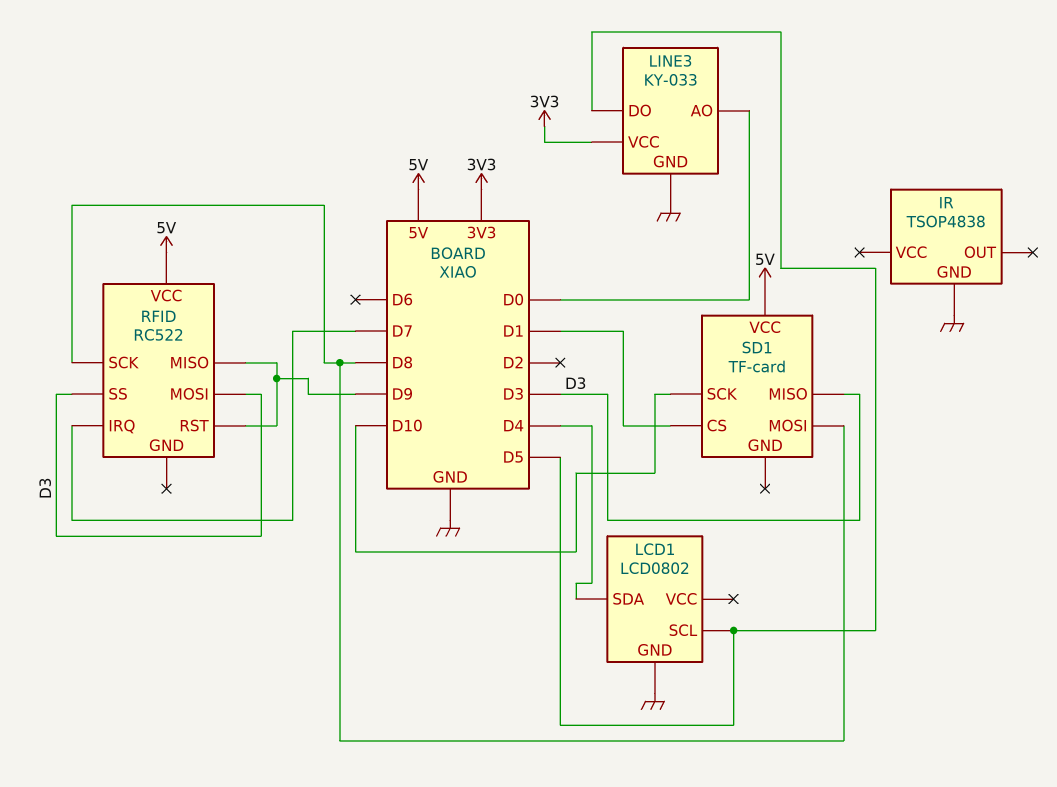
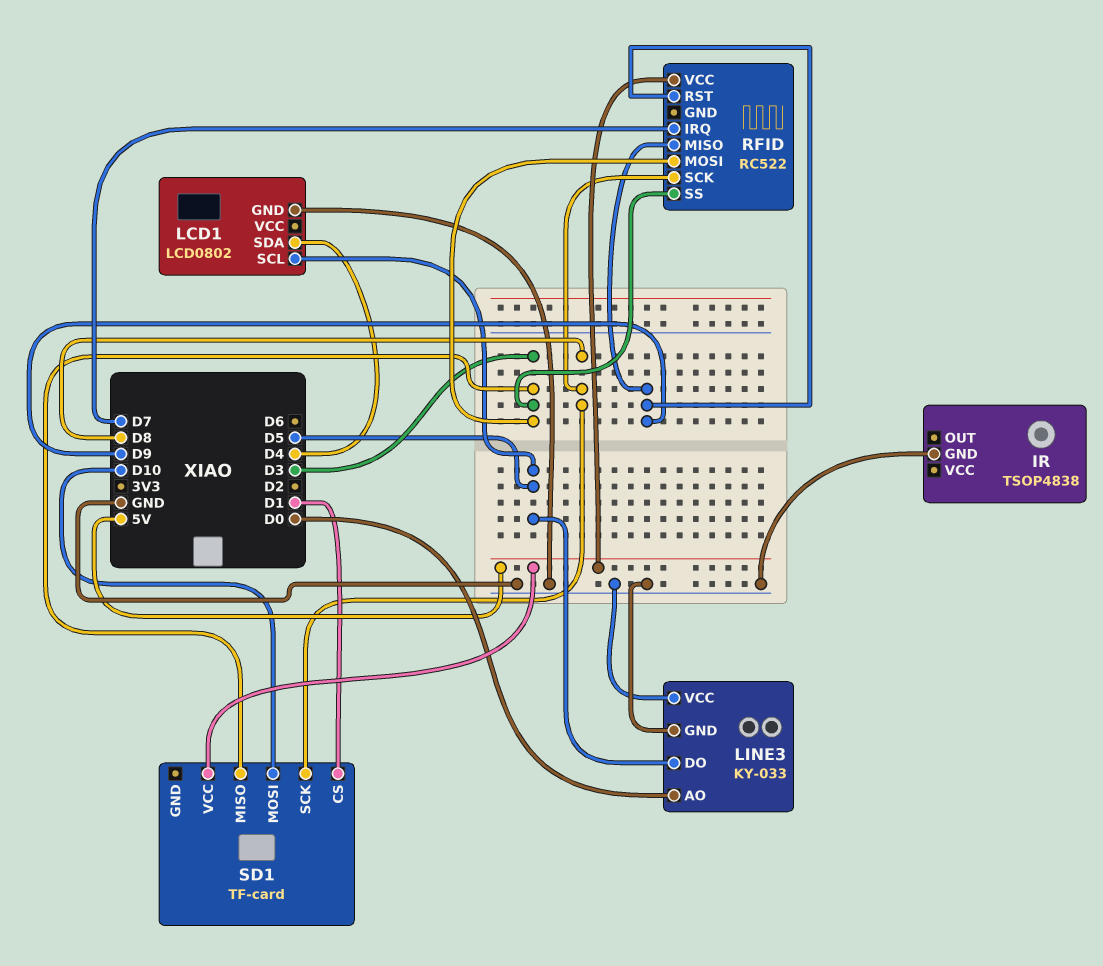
LINE3 pin VCC: 3V3 -> GND
SD1 pin MOSI: D8 -> D10
SD1 pin SCK: D10 -> D8

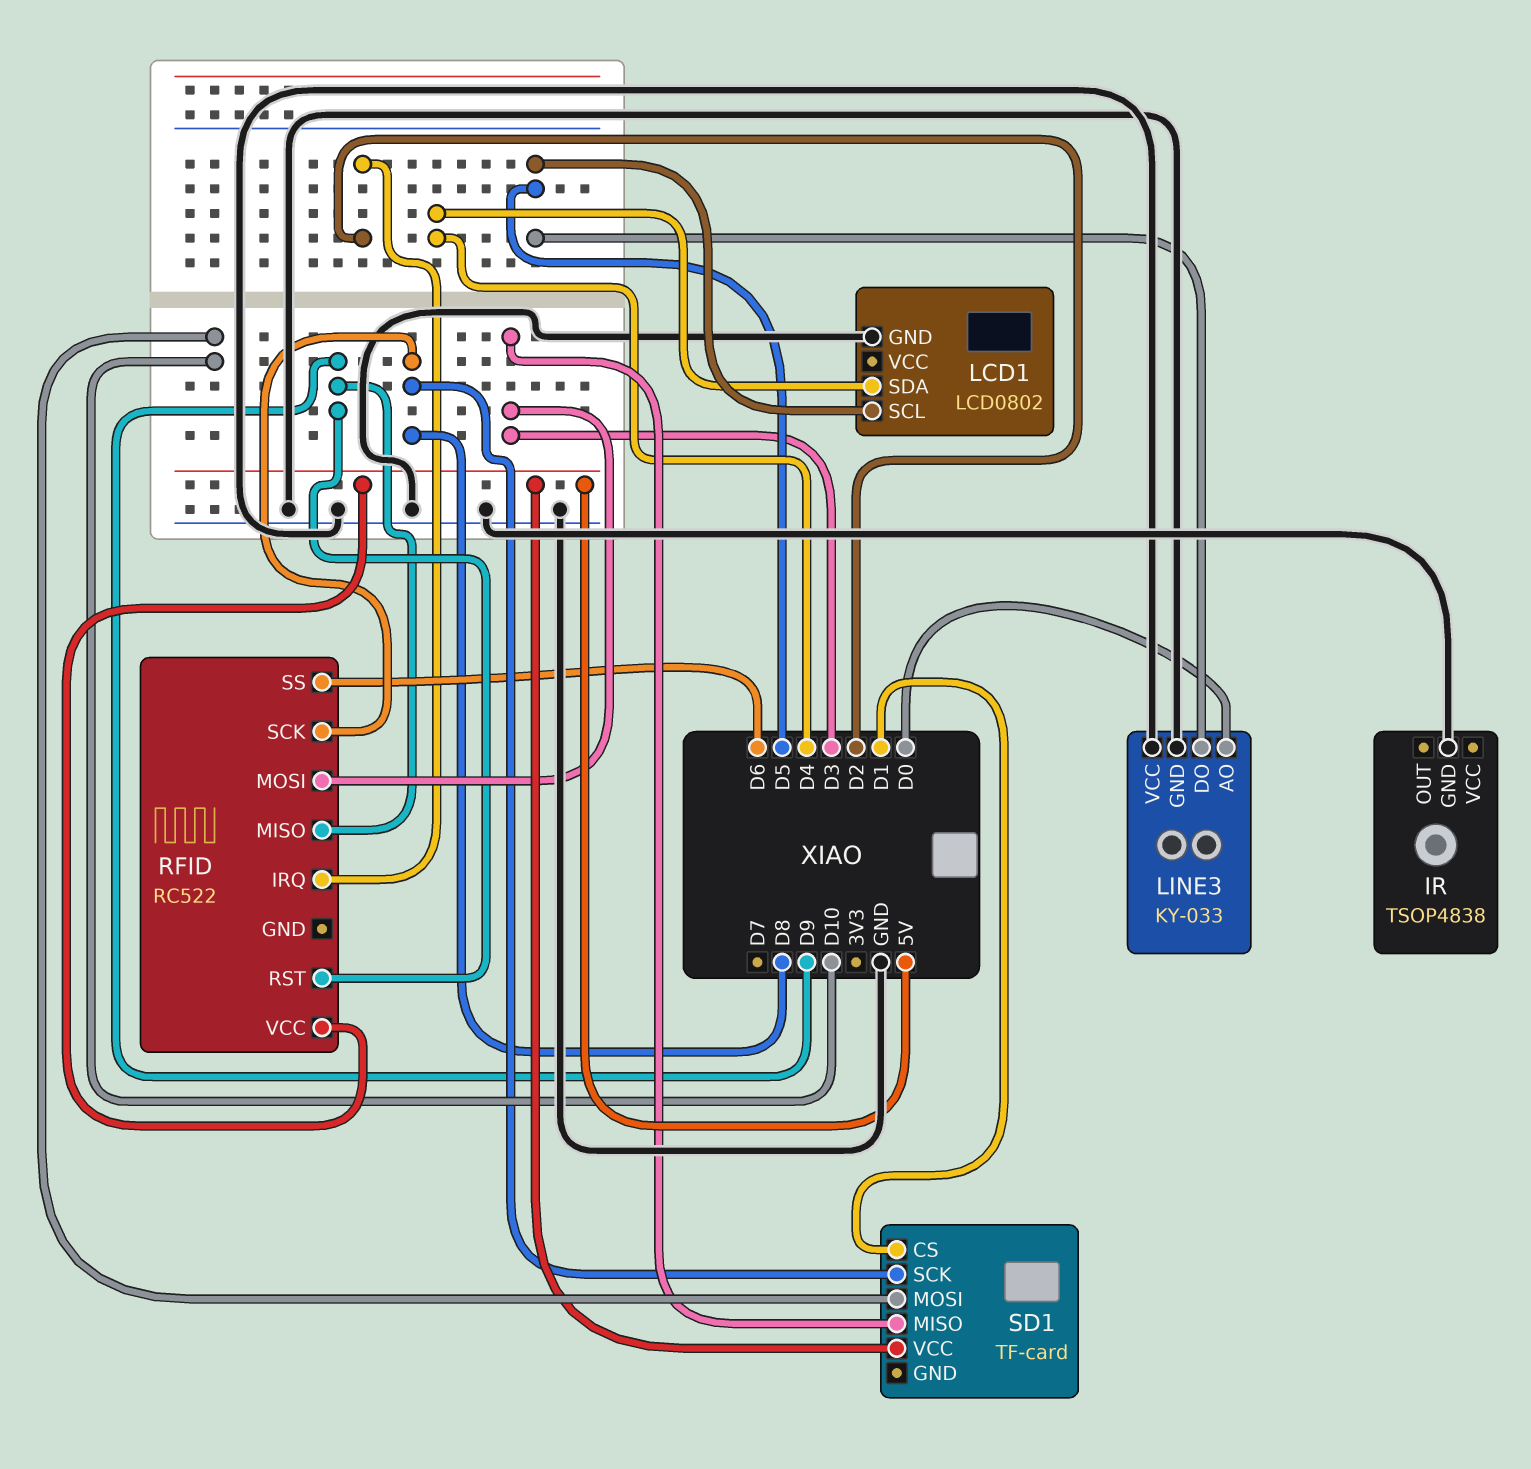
RFID pin IRQ: D7 -> D2
RFID pin SS: D3 -> D6

